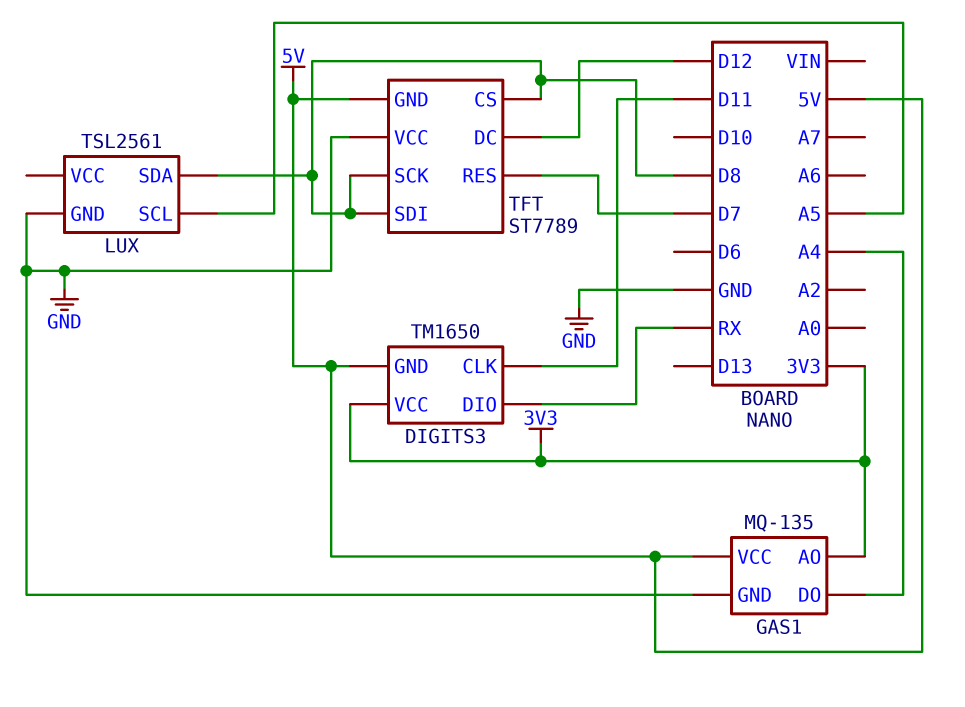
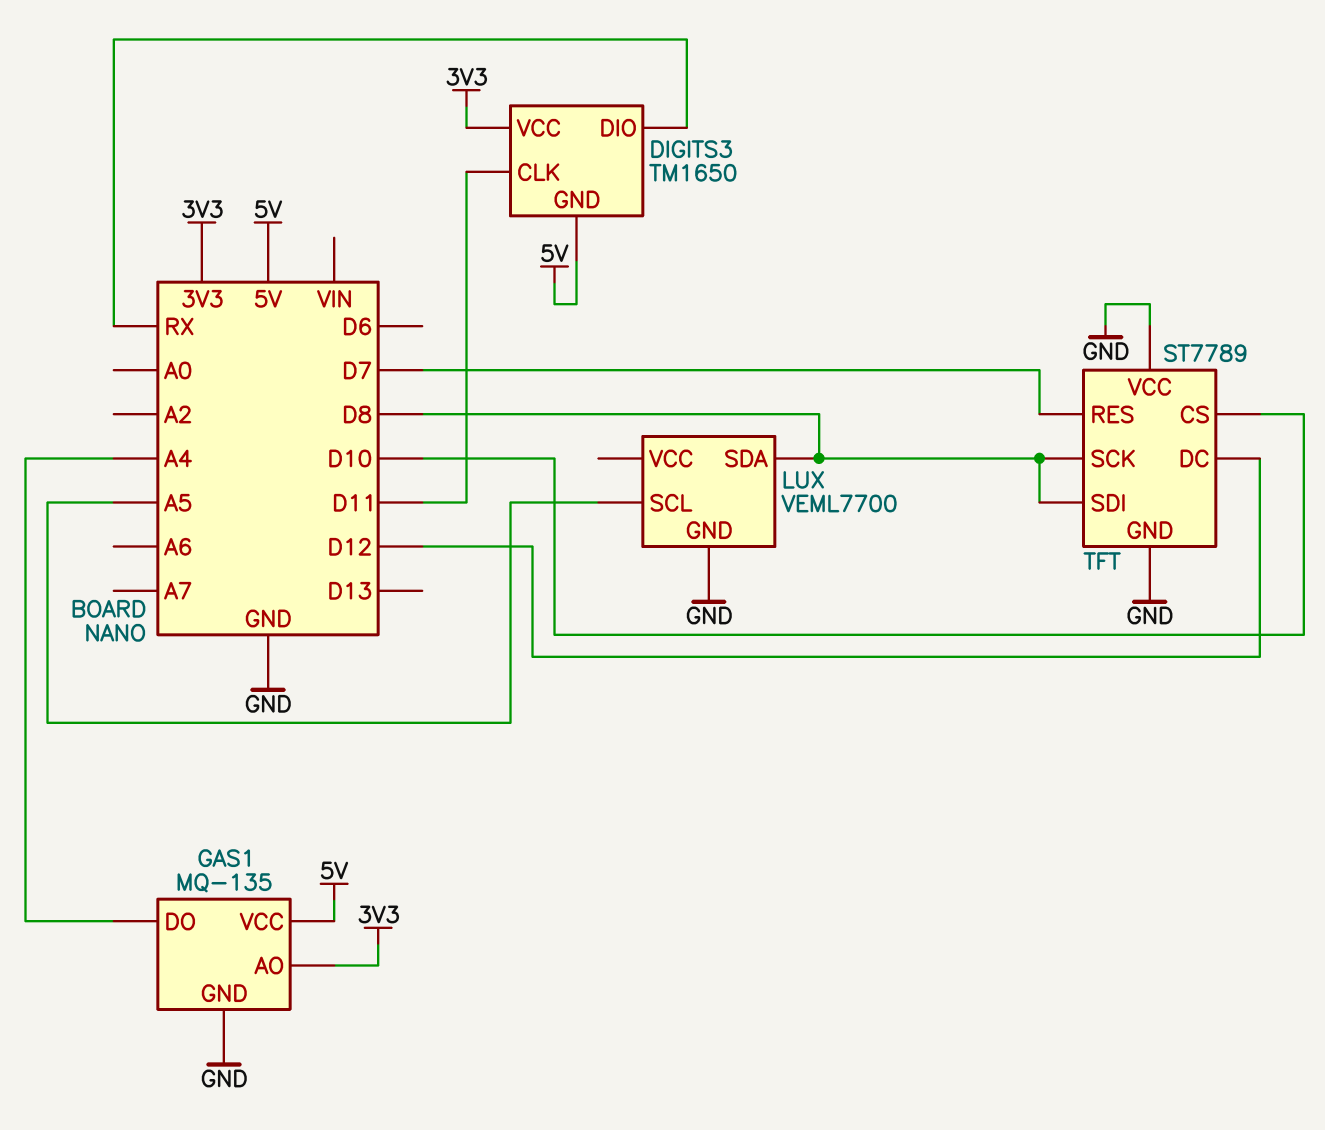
LUX: TSL2561 -> VEML7700
TFT pin CS: D8 -> D10
TFT pin GND: 5V -> GND

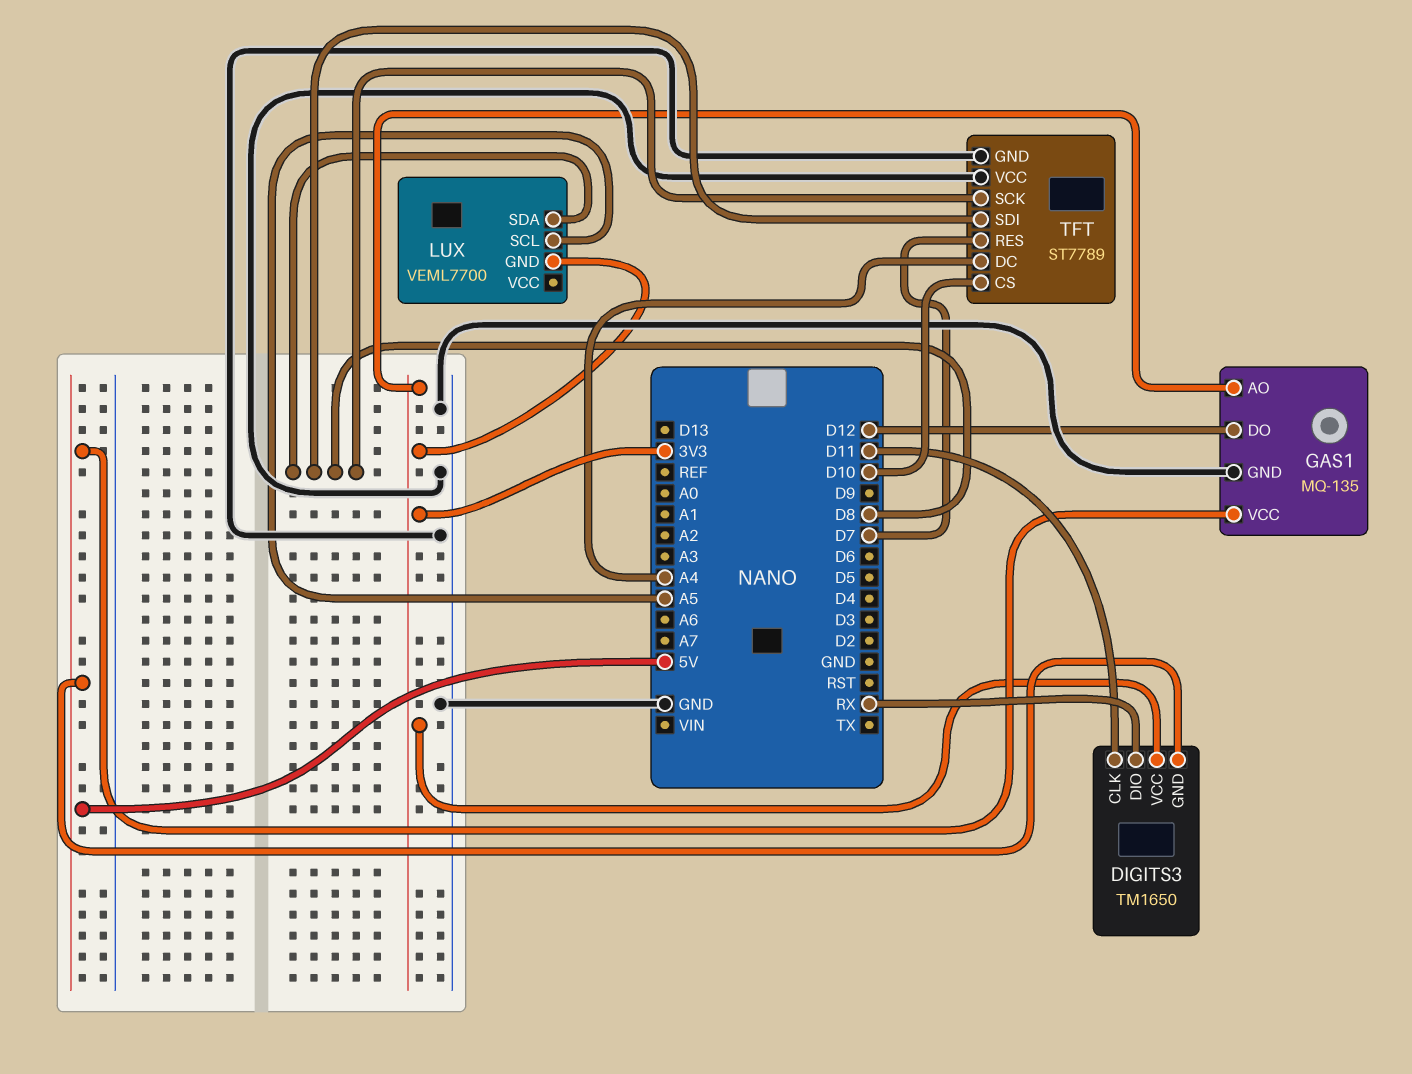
GAS1 pin DO: A4 -> D12
LUX pin GND: GND -> 3V3
TFT pin DC: D12 -> A4

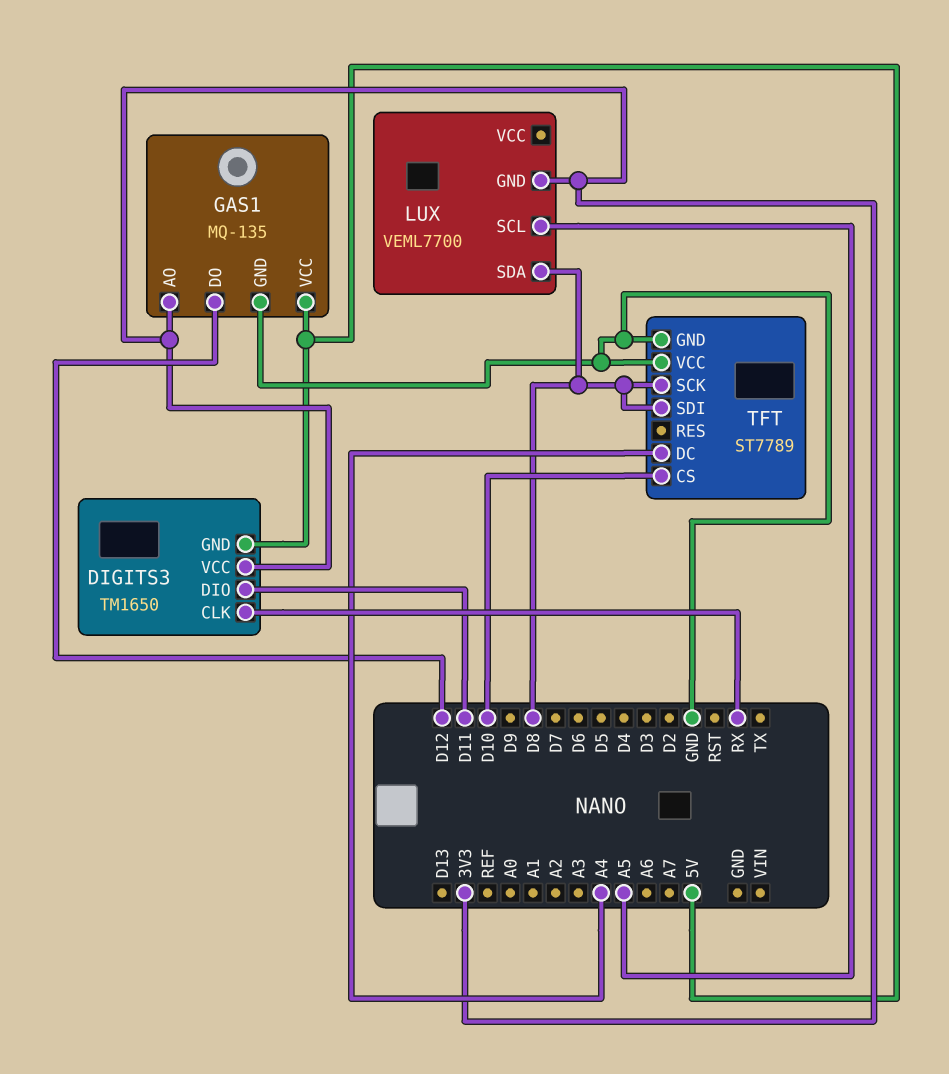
DIGITS3 pin CLK: D11 -> RX
DIGITS3 pin DIO: RX -> D11
TFT pin RES: D7 -> none

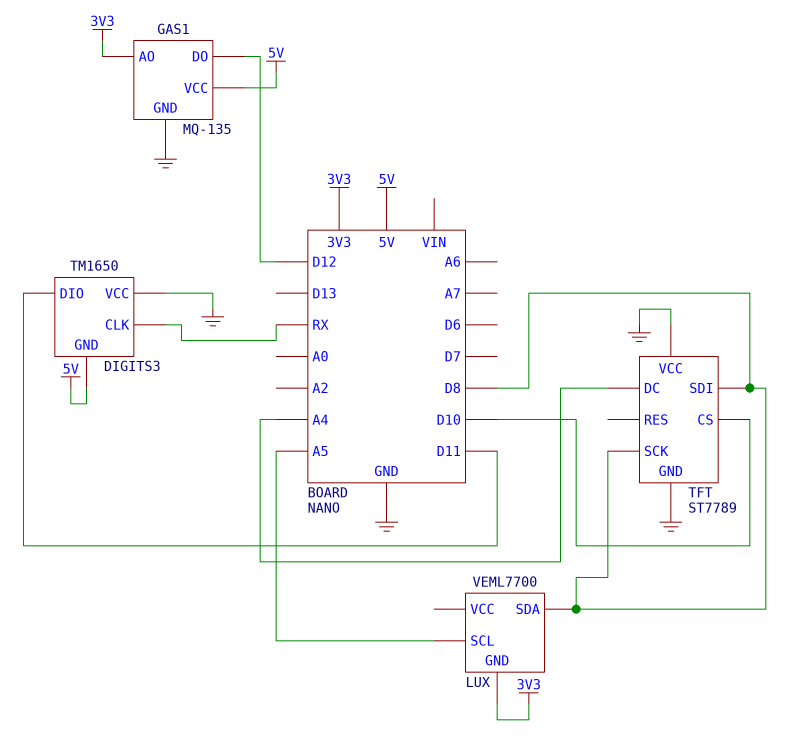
DIGITS3 pin VCC: 3V3 -> GND

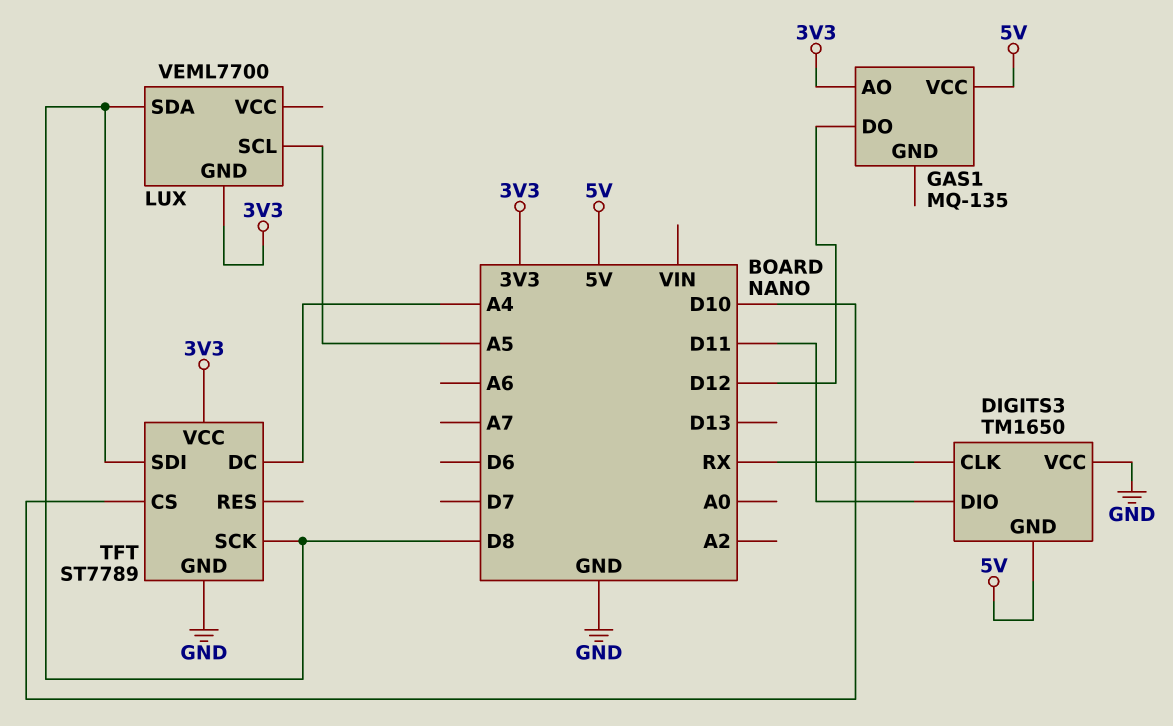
GAS1 pin GND: GND -> none
TFT pin VCC: GND -> 3V3

